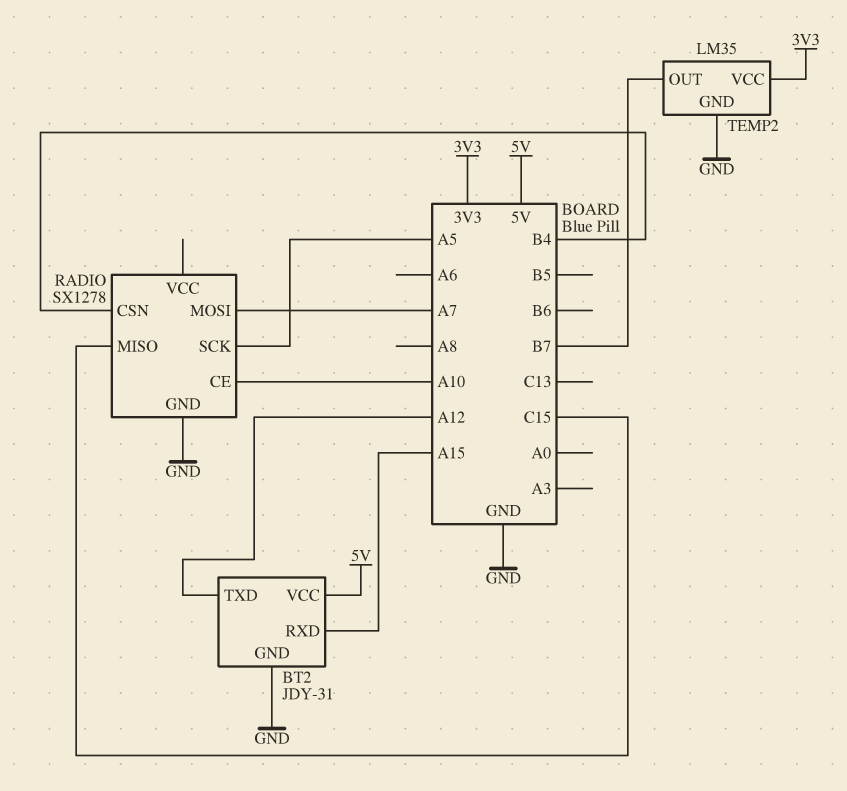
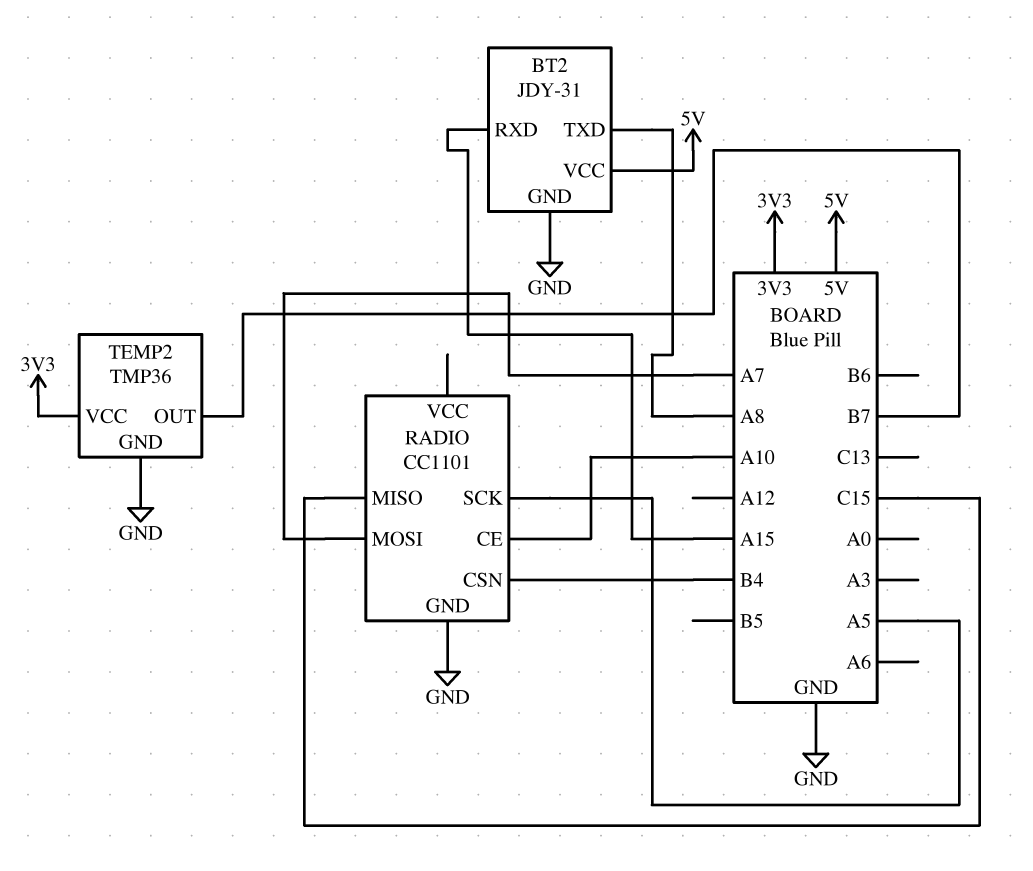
BT2 pin TXD: A12 -> A8
RADIO: SX1278 -> CC1101
TEMP2: LM35 -> TMP36

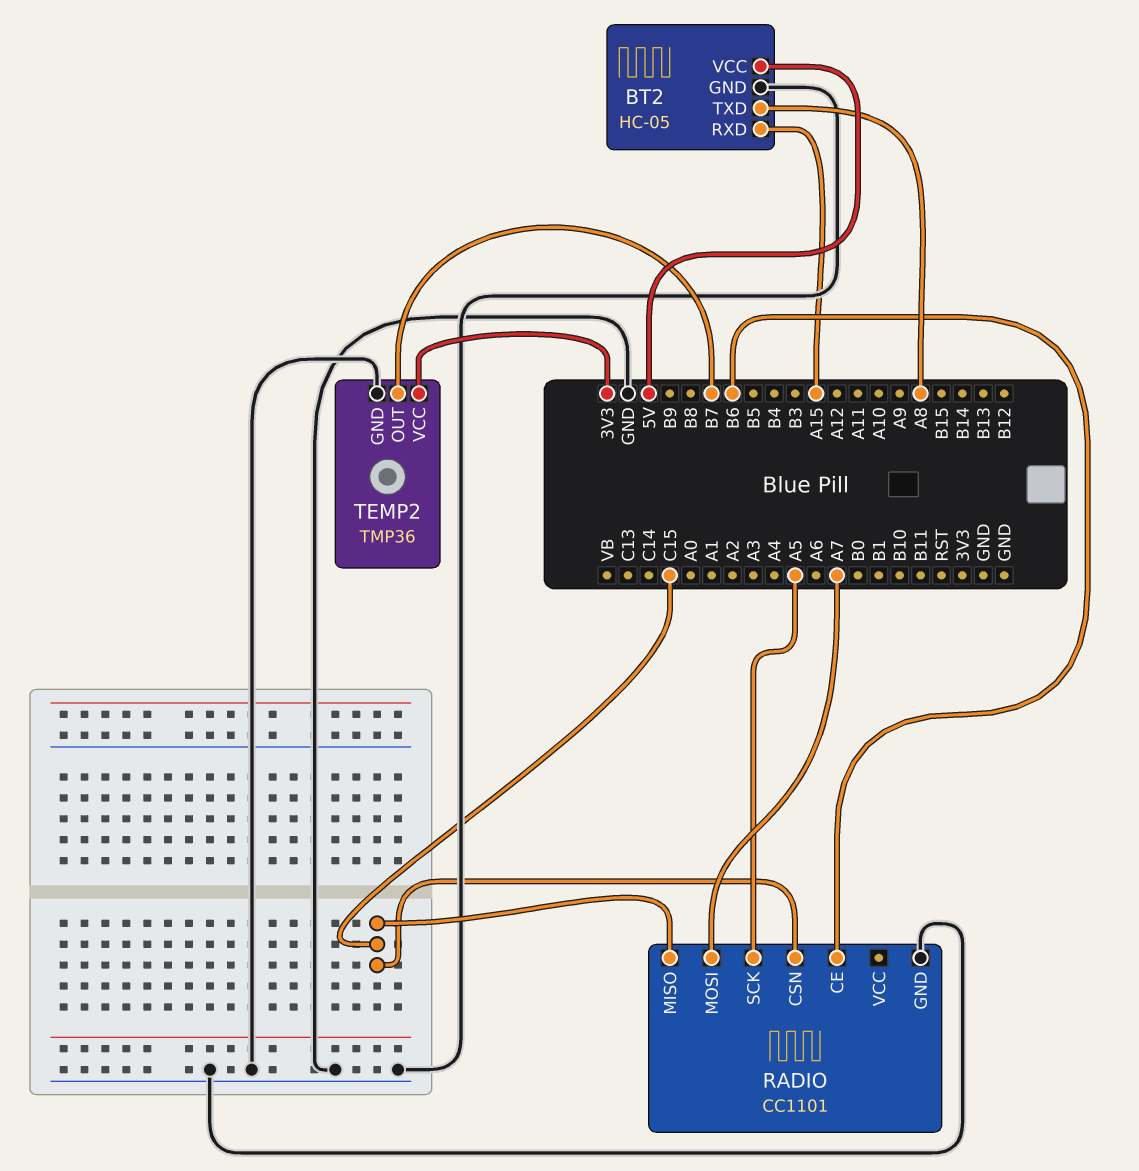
BT2: JDY-31 -> HC-05
RADIO pin CE: A10 -> B6
RADIO pin CSN: B4 -> C15

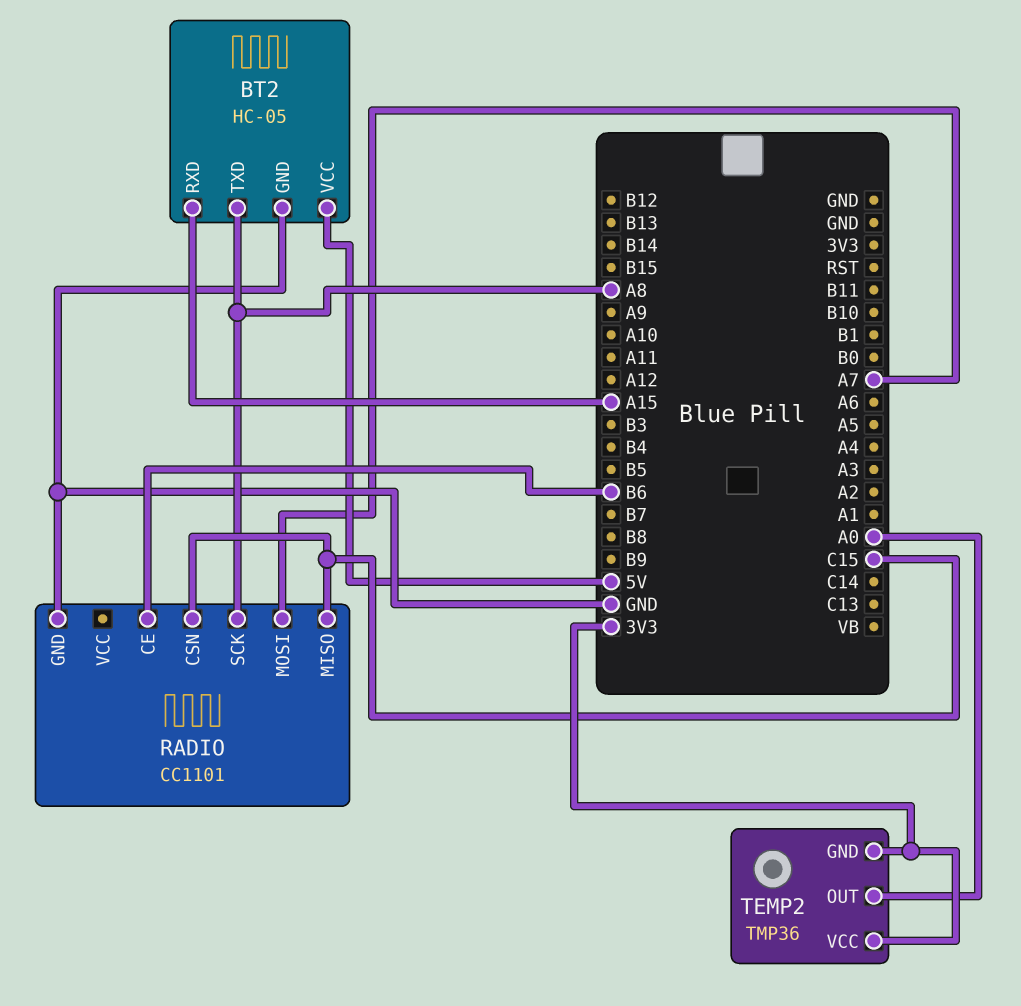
RADIO pin SCK: A5 -> A8
TEMP2 pin GND: GND -> 3V3
TEMP2 pin OUT: B7 -> A0

